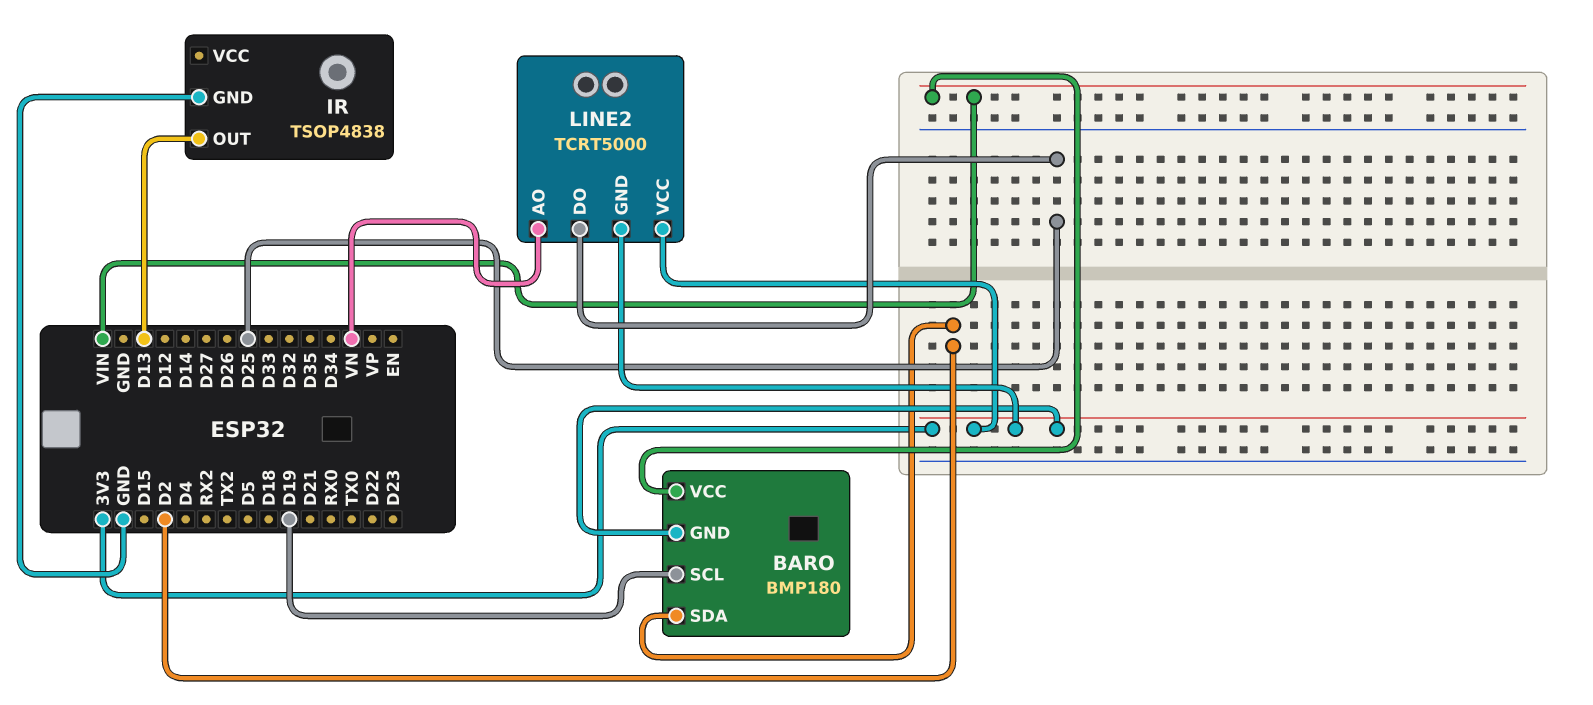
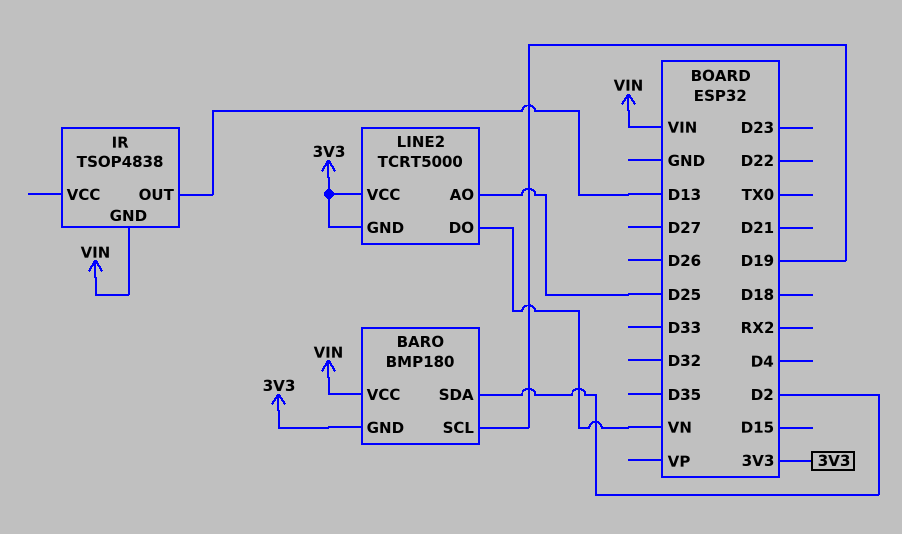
IR pin GND: GND -> VIN
LINE2 pin AO: VN -> D25
LINE2 pin DO: D25 -> VN

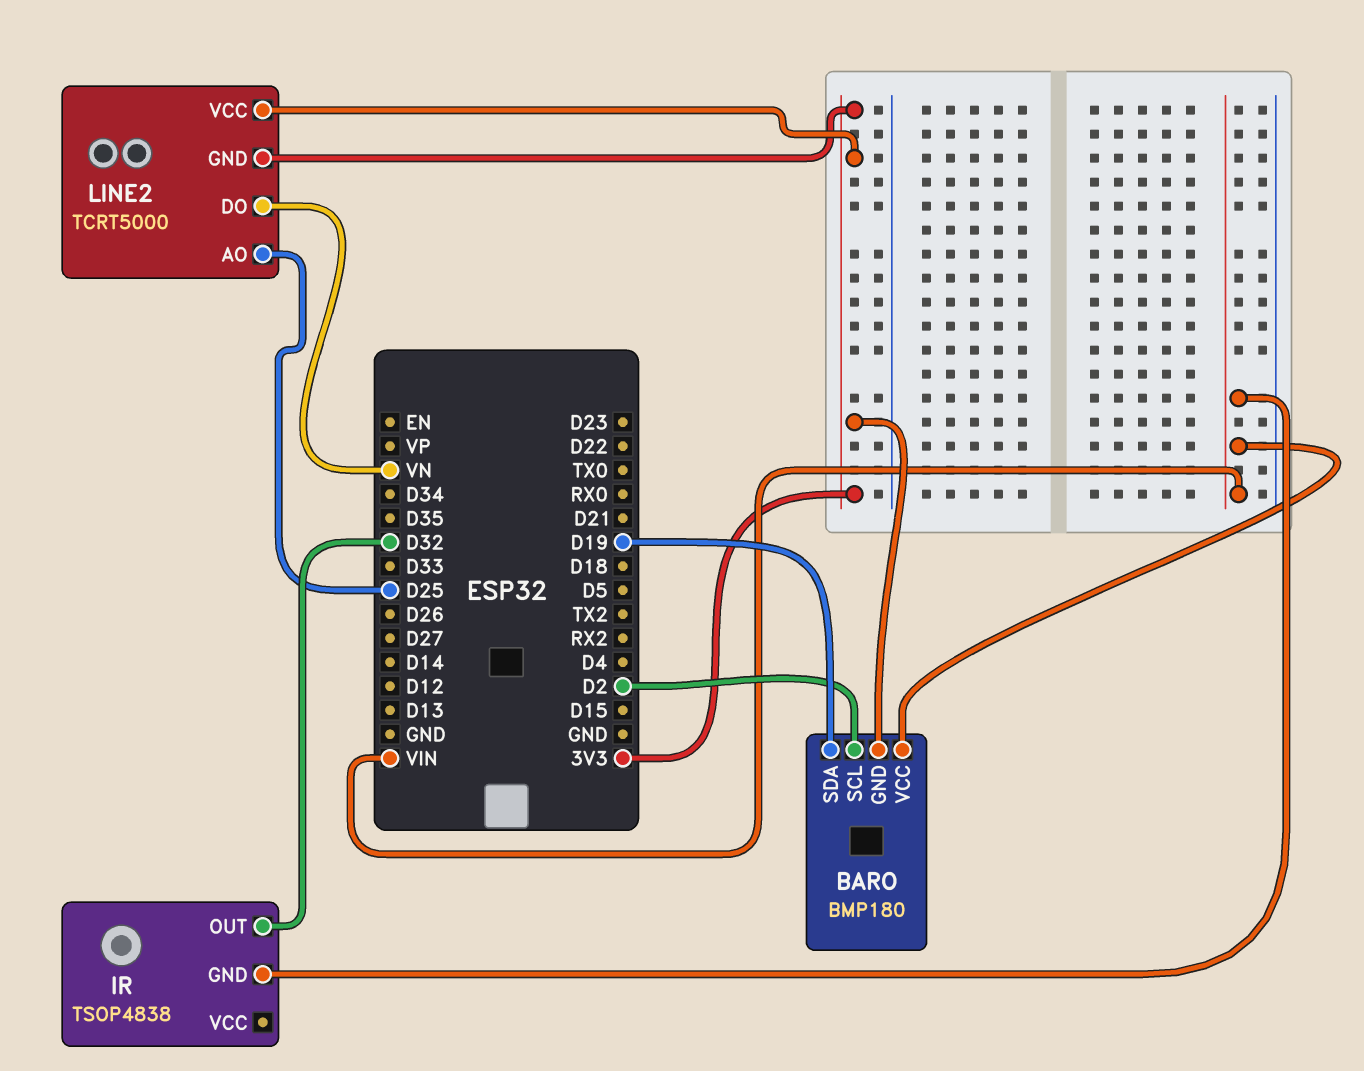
BARO pin SCL: D19 -> D2
BARO pin SDA: D2 -> D19
IR pin OUT: D13 -> D32

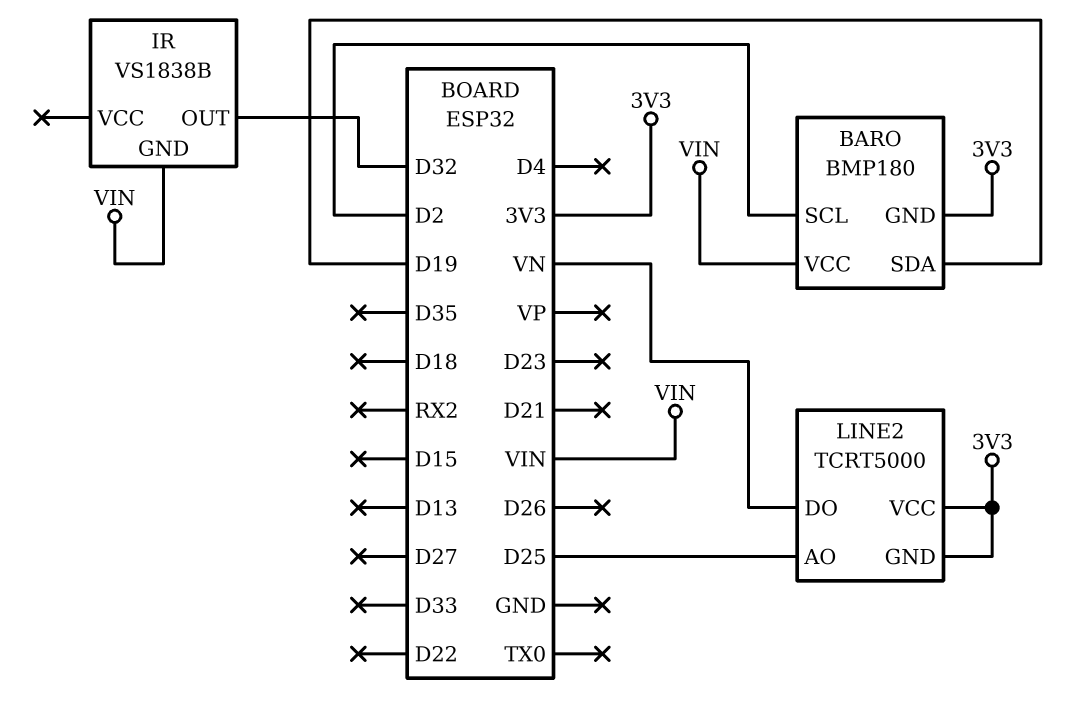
IR: TSOP4838 -> VS1838B

